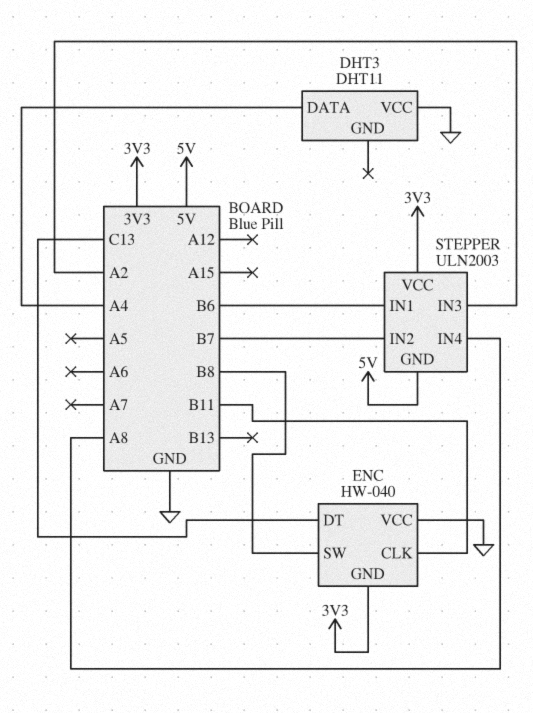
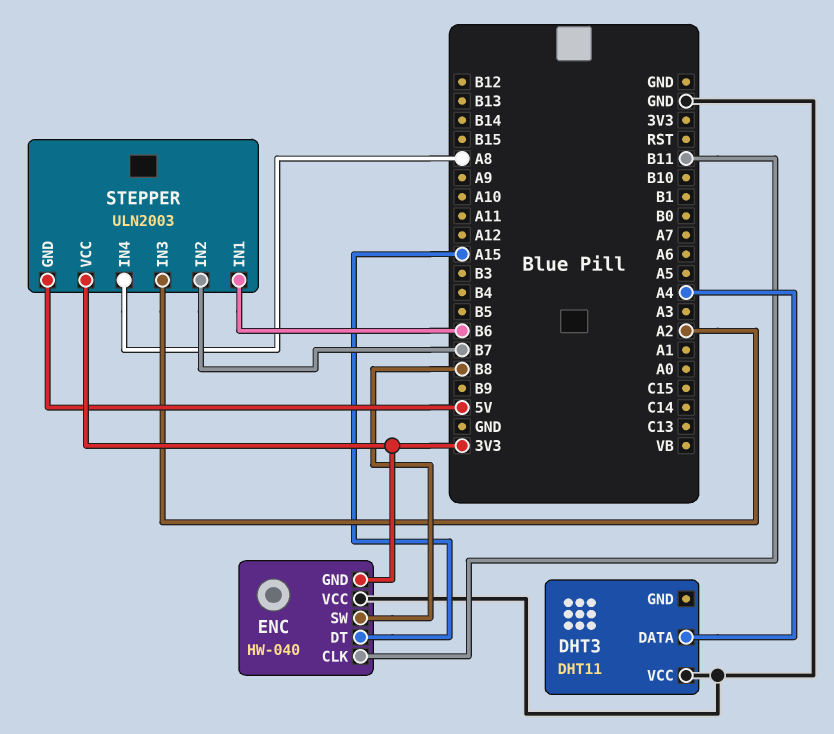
ENC pin DT: C13 -> A15

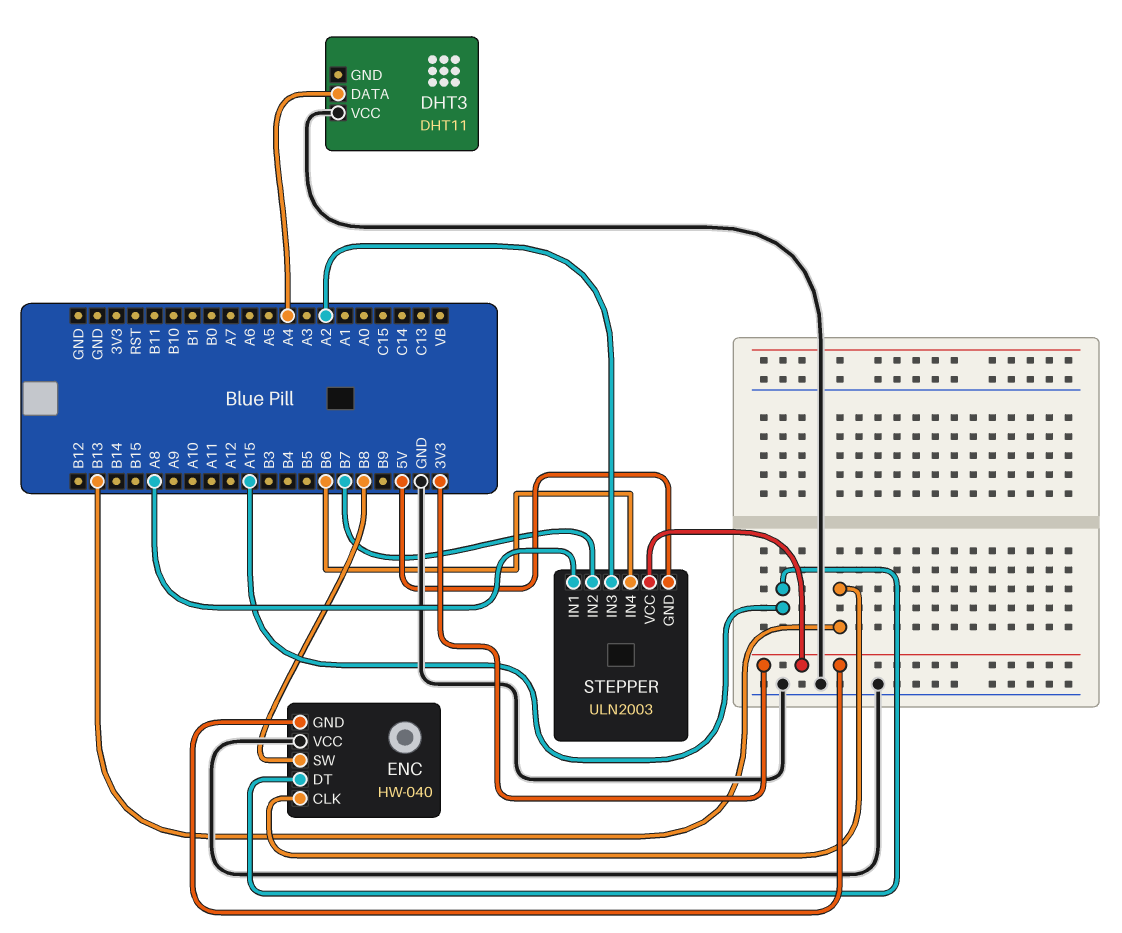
ENC pin CLK: B11 -> B13
STEPPER pin IN1: B6 -> A8
STEPPER pin IN4: A8 -> B6

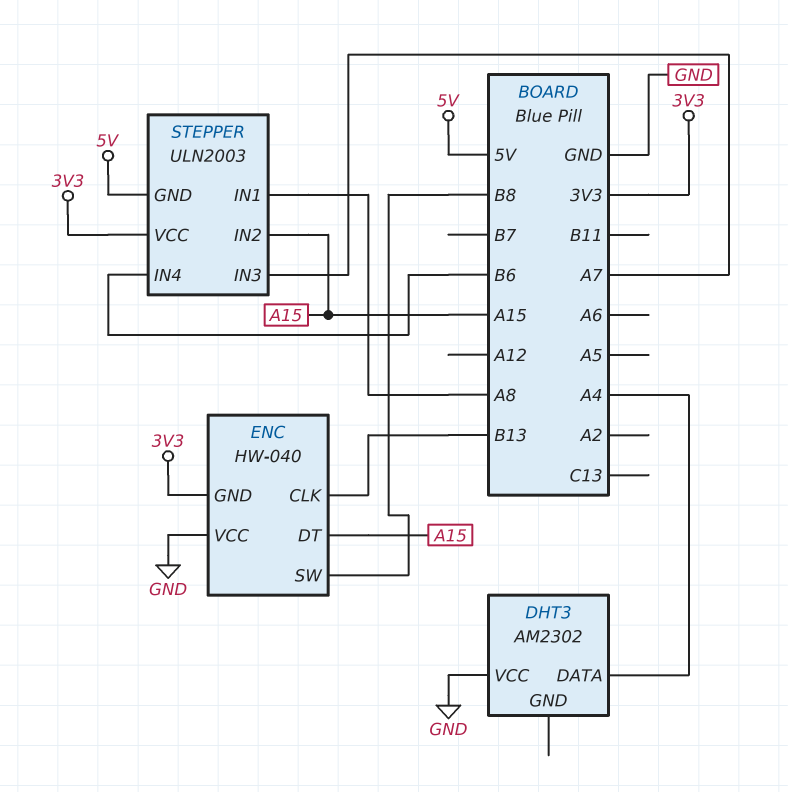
DHT3: DHT11 -> AM2302
STEPPER pin IN2: B7 -> A15
STEPPER pin IN3: A2 -> A7

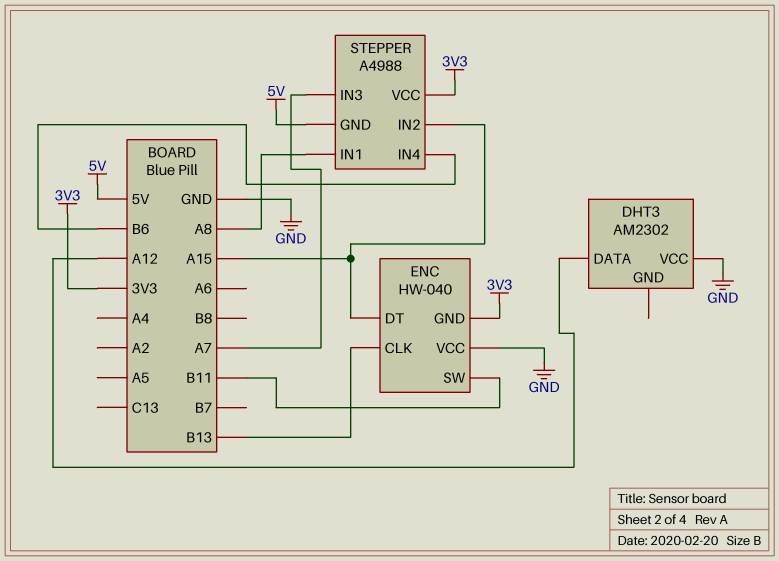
DHT3 pin DATA: A4 -> A12
ENC pin SW: B8 -> B11
STEPPER: ULN2003 -> A4988

